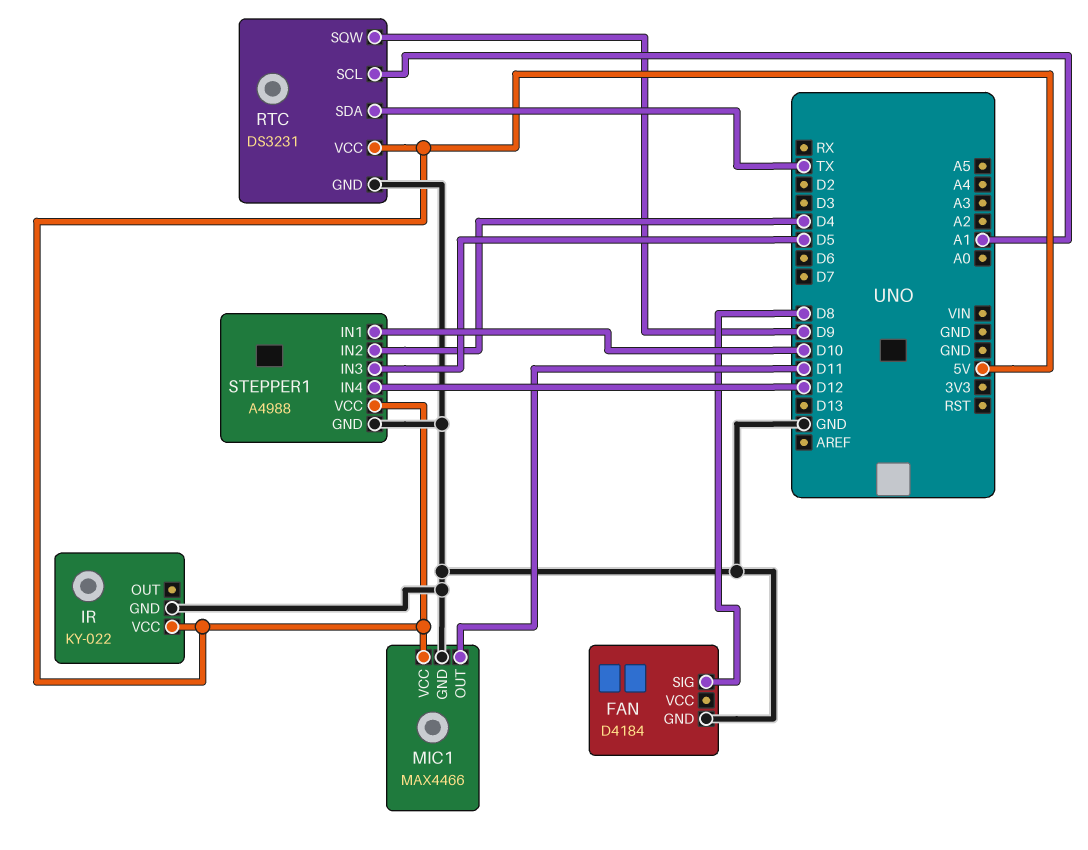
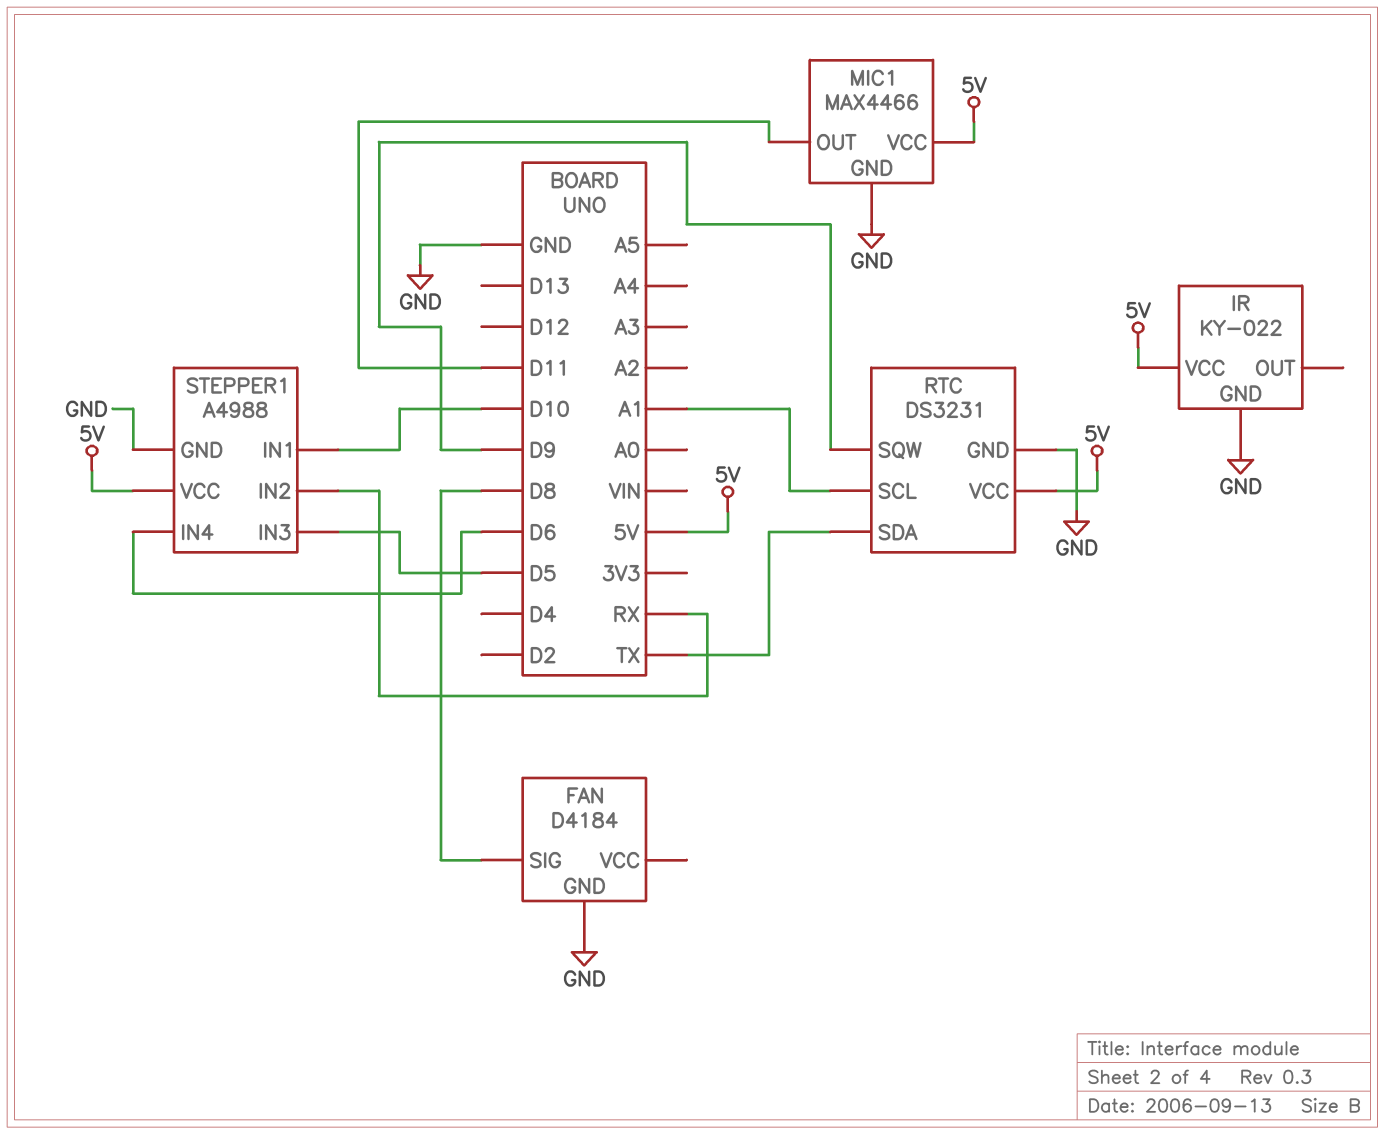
STEPPER1 pin IN2: D4 -> RX
STEPPER1 pin IN4: D12 -> D6

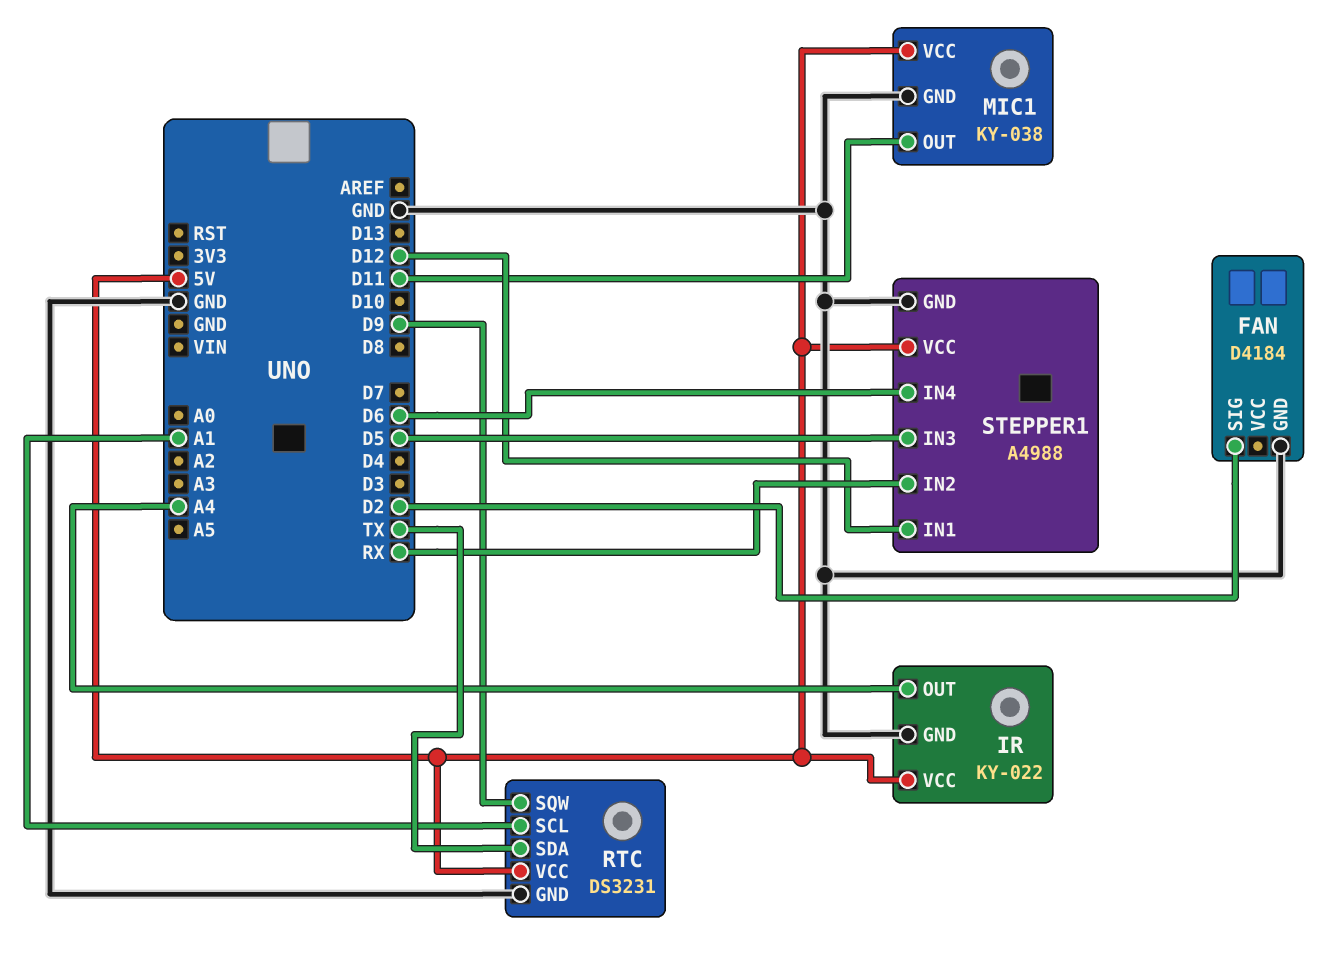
FAN pin SIG: D8 -> D2
IR pin OUT: none -> A4
MIC1: MAX4466 -> KY-038
STEPPER1 pin IN1: D10 -> D12

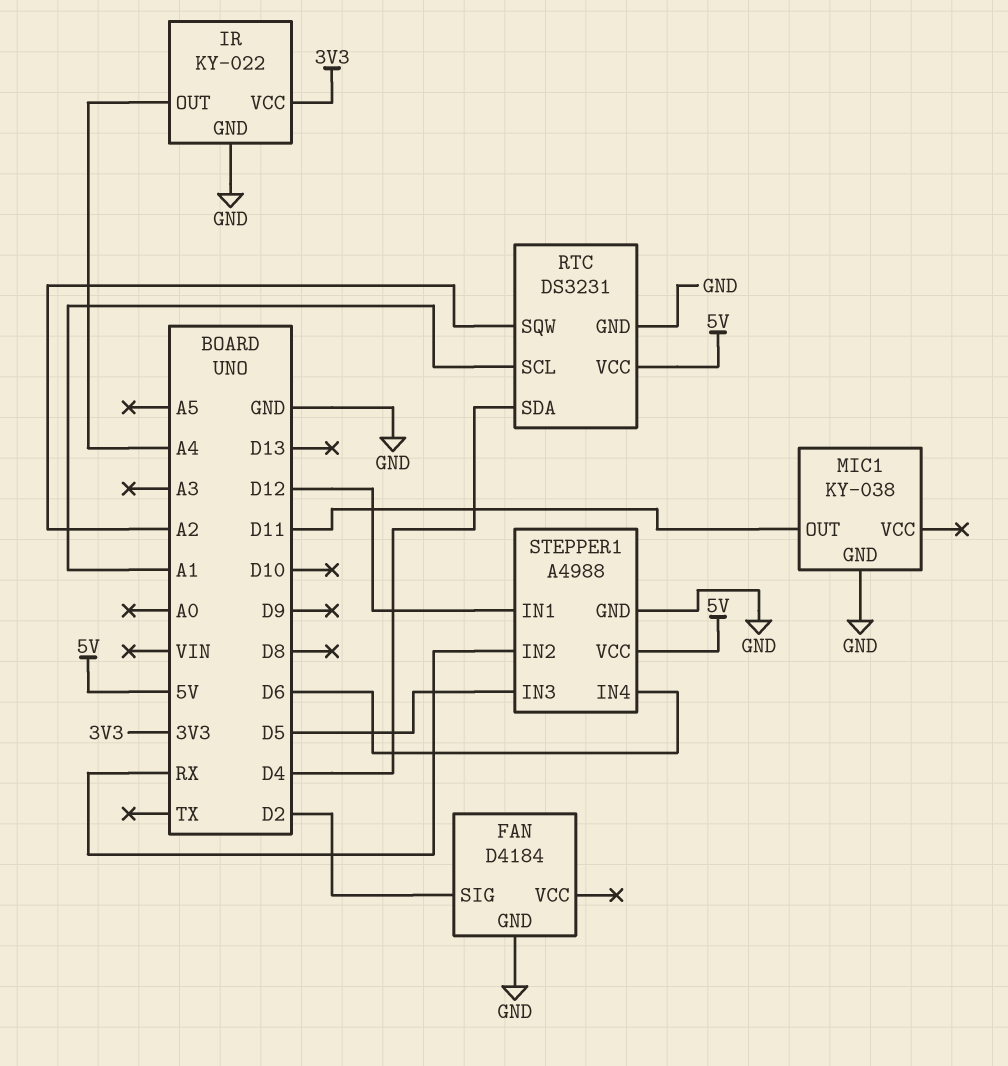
IR pin VCC: 5V -> 3V3
MIC1 pin VCC: 5V -> none
RTC pin SDA: TX -> D4
RTC pin SQW: D9 -> A2

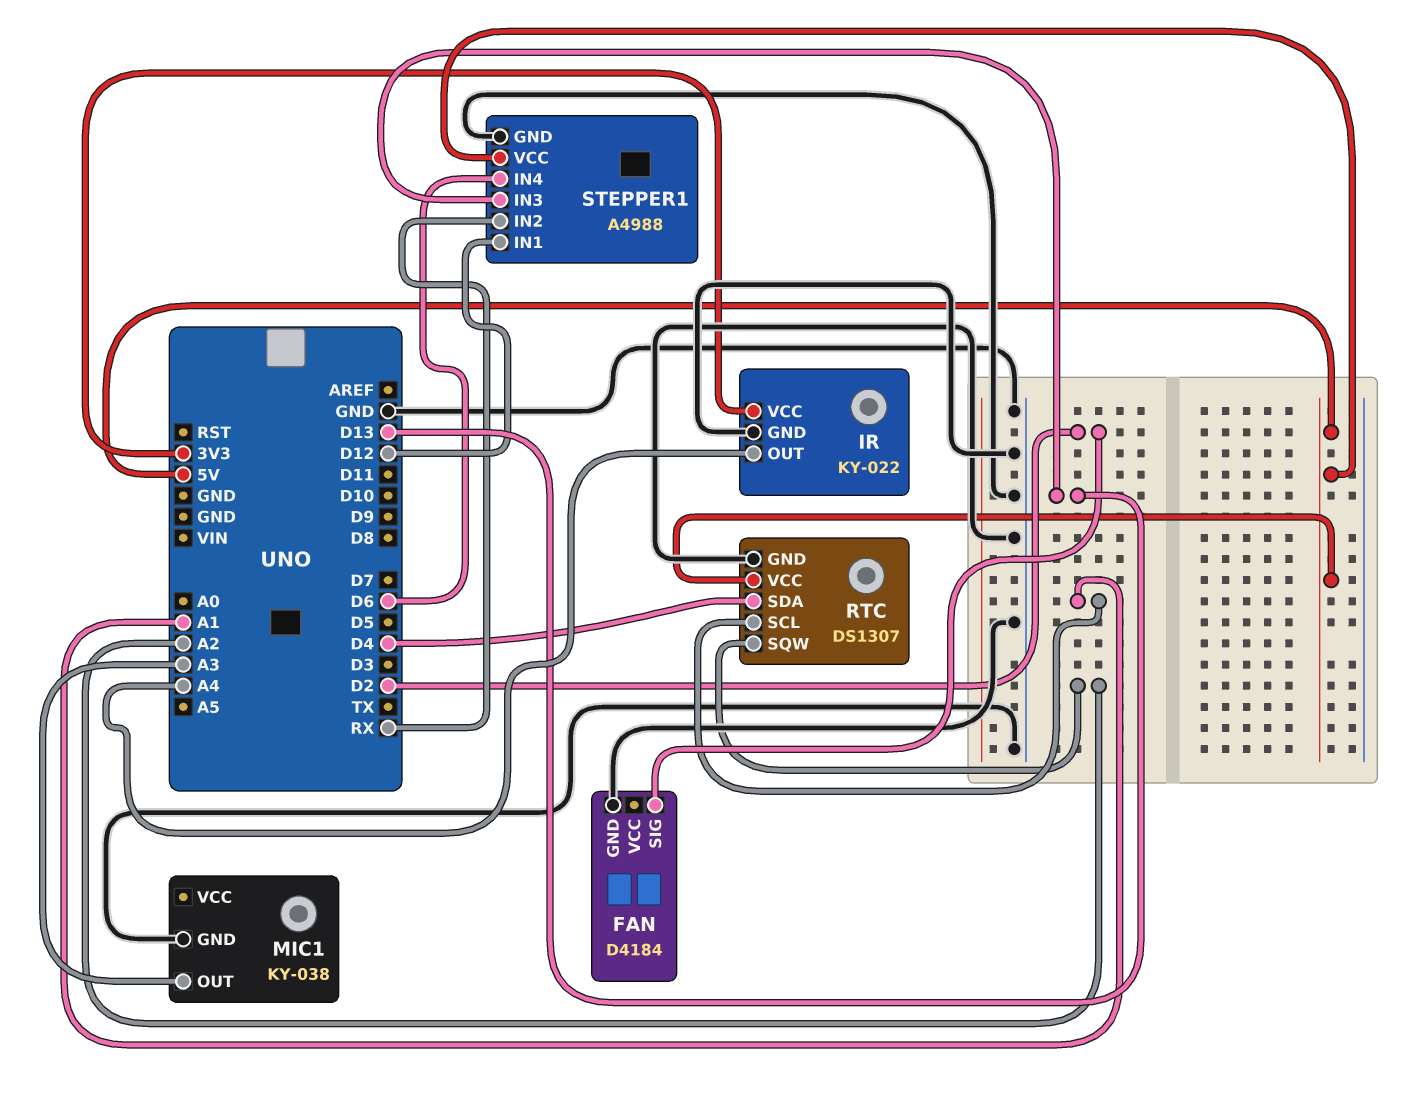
MIC1 pin OUT: D11 -> A3
RTC: DS3231 -> DS1307
STEPPER1 pin IN3: D5 -> D13

